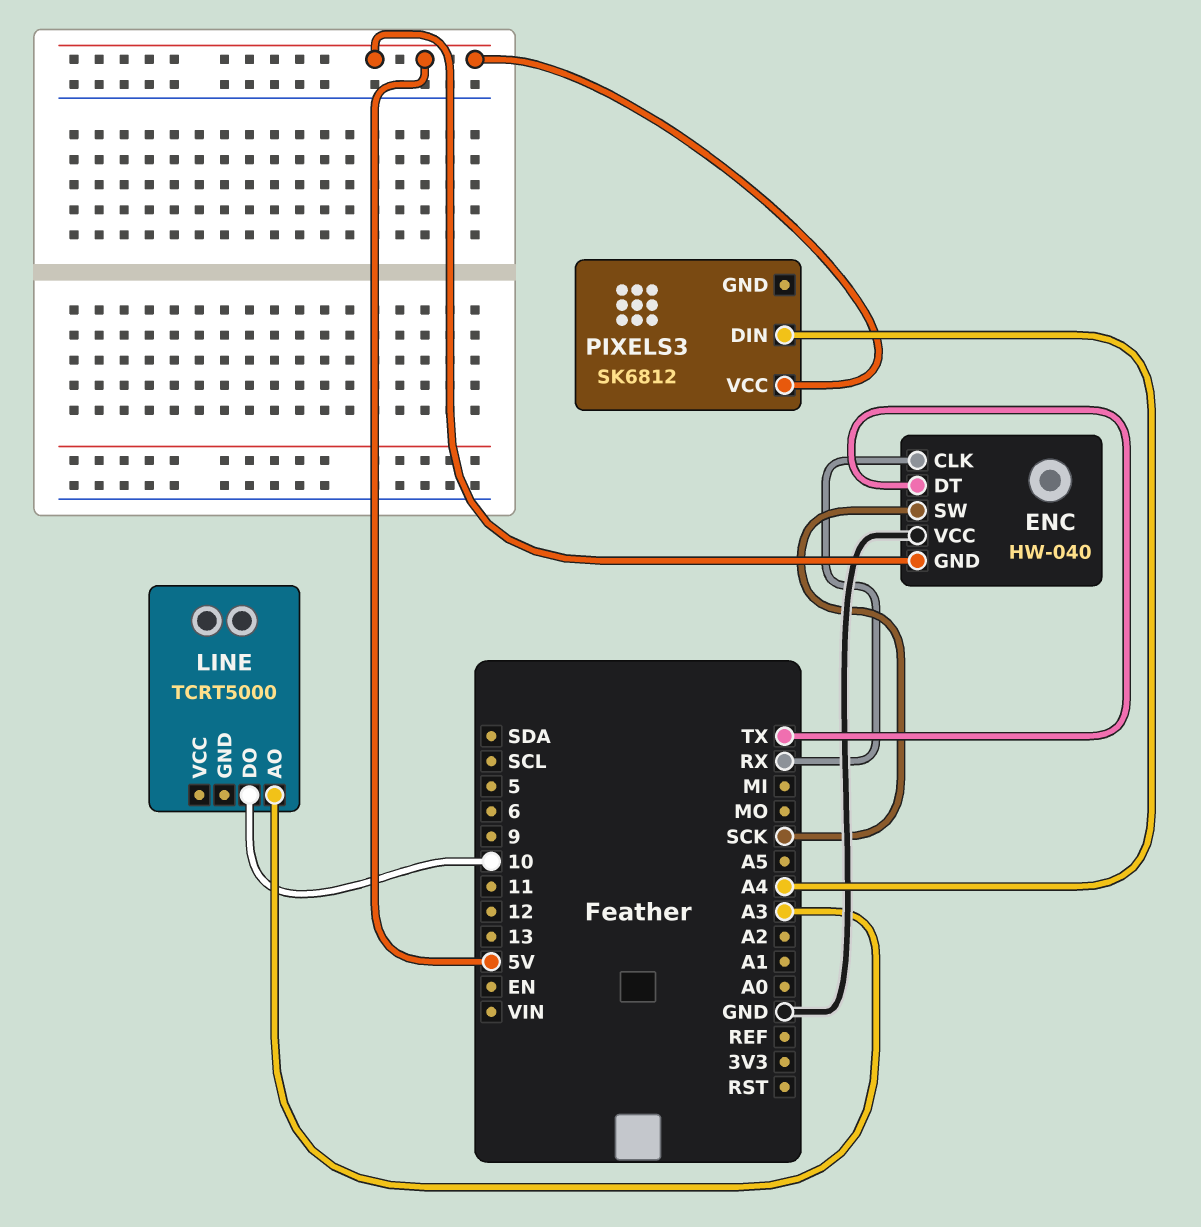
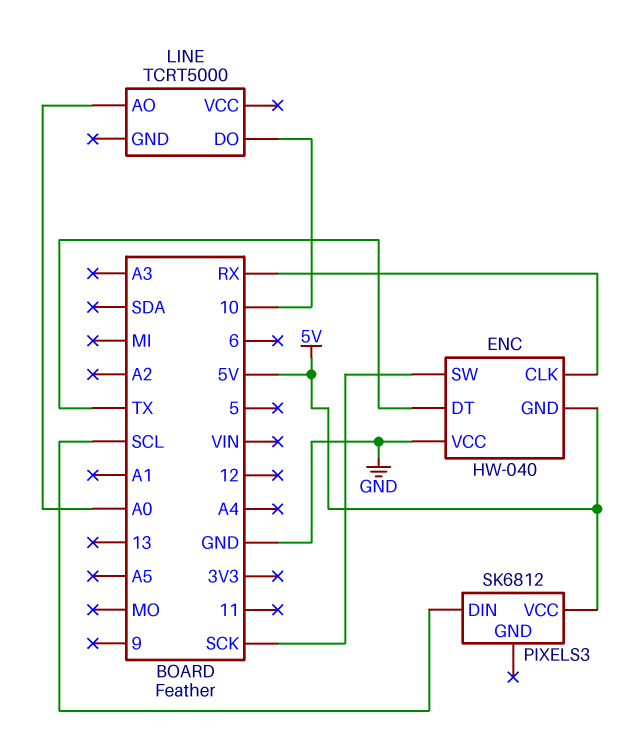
LINE pin AO: A3 -> A0
PIXELS3 pin DIN: A4 -> SCL

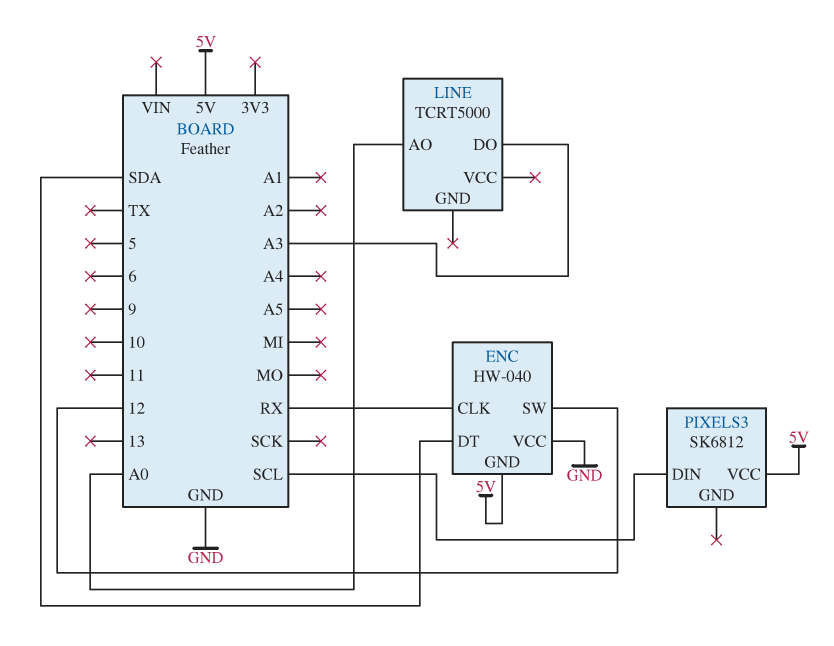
ENC pin DT: TX -> SDA
ENC pin SW: SCK -> 12
LINE pin DO: 10 -> A3

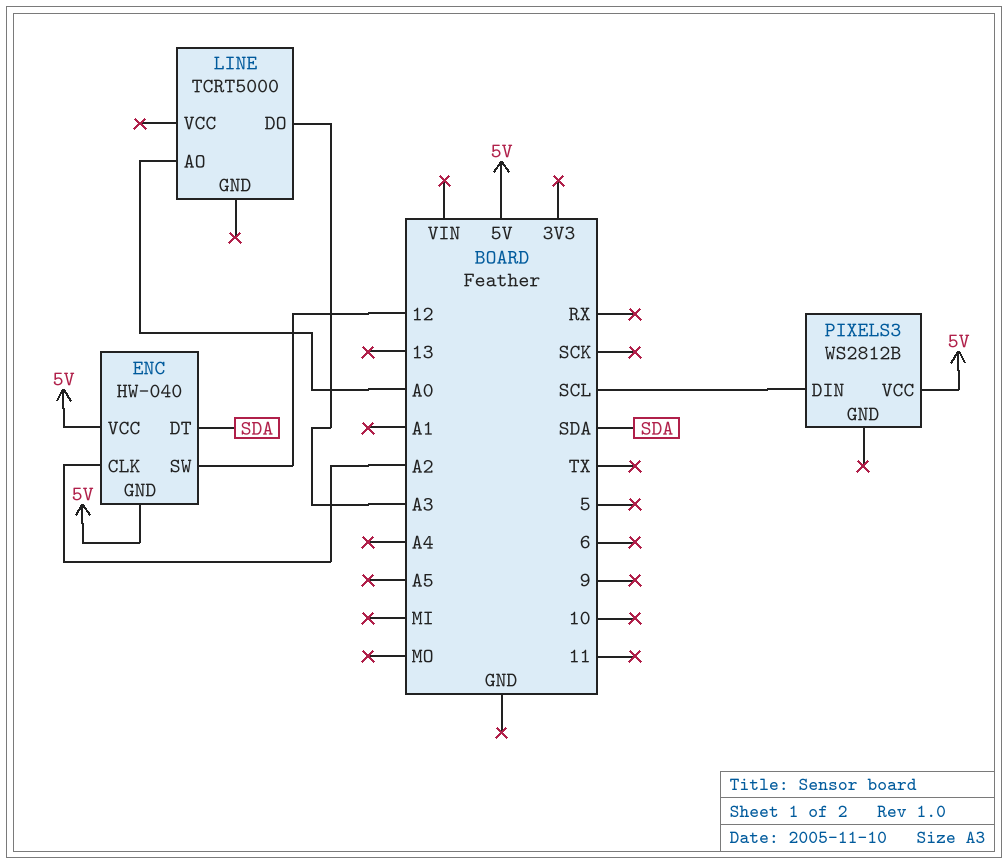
ENC pin CLK: RX -> A2
ENC pin VCC: GND -> 5V
PIXELS3: SK6812 -> WS2812B

